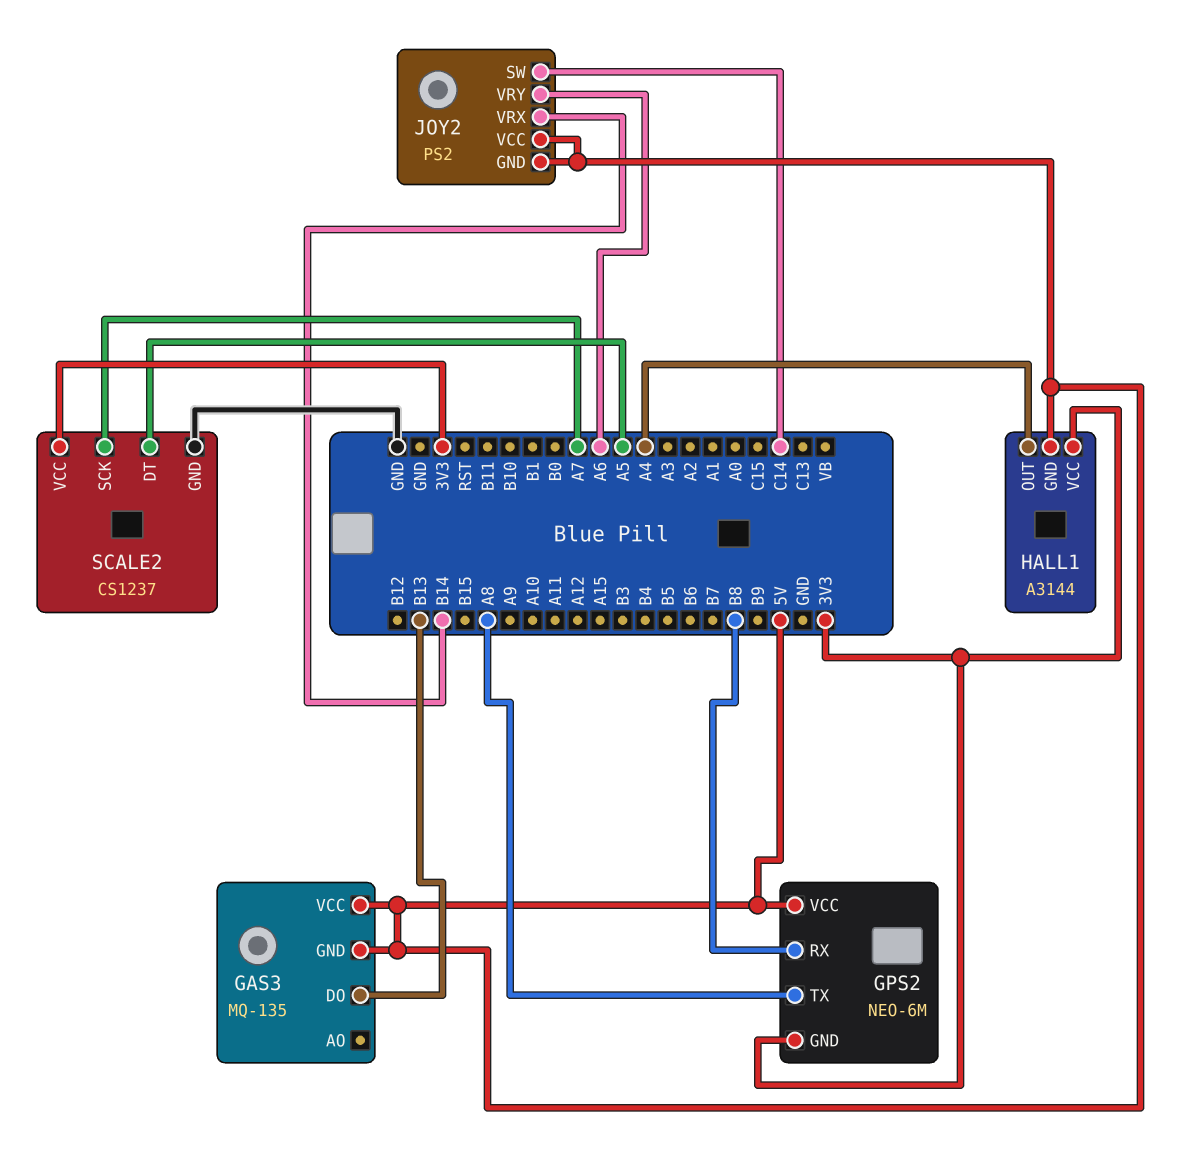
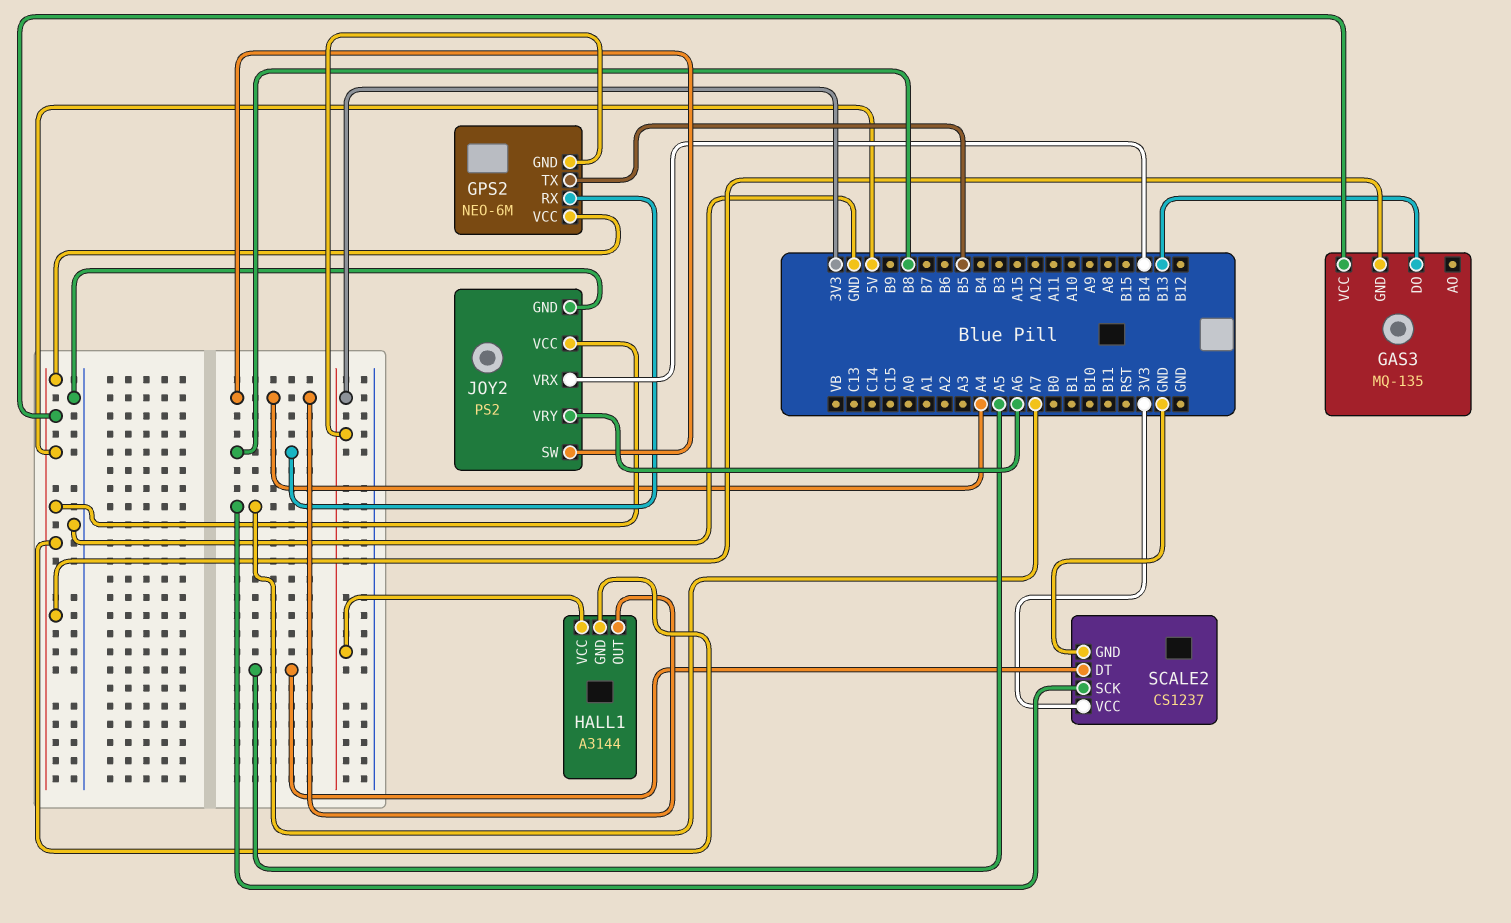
GPS2 pin TX: A8 -> B5
JOY2 pin GND: 5V -> GND
JOY2 pin SW: C14 -> A4

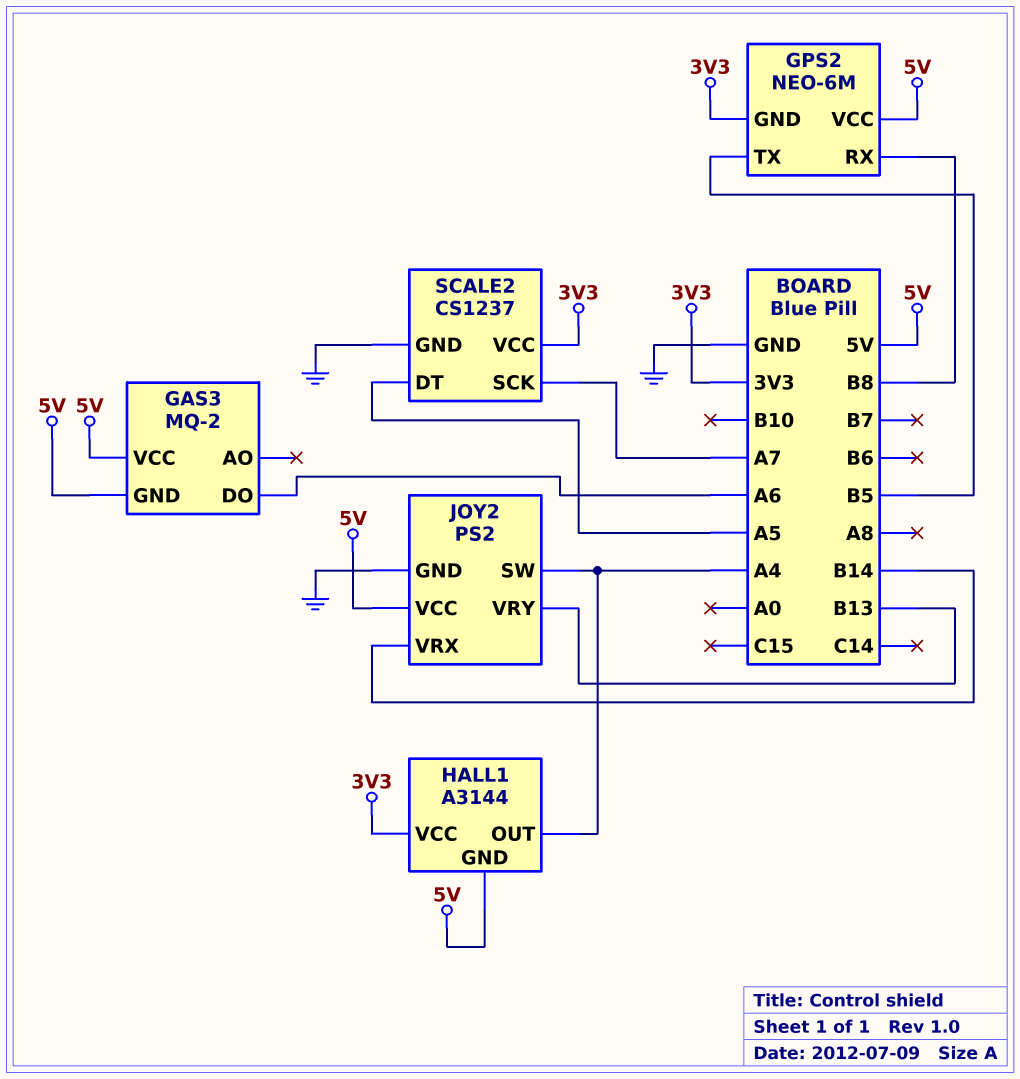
GAS3: MQ-135 -> MQ-2
GAS3 pin DO: B13 -> A6
JOY2 pin VRY: A6 -> B13

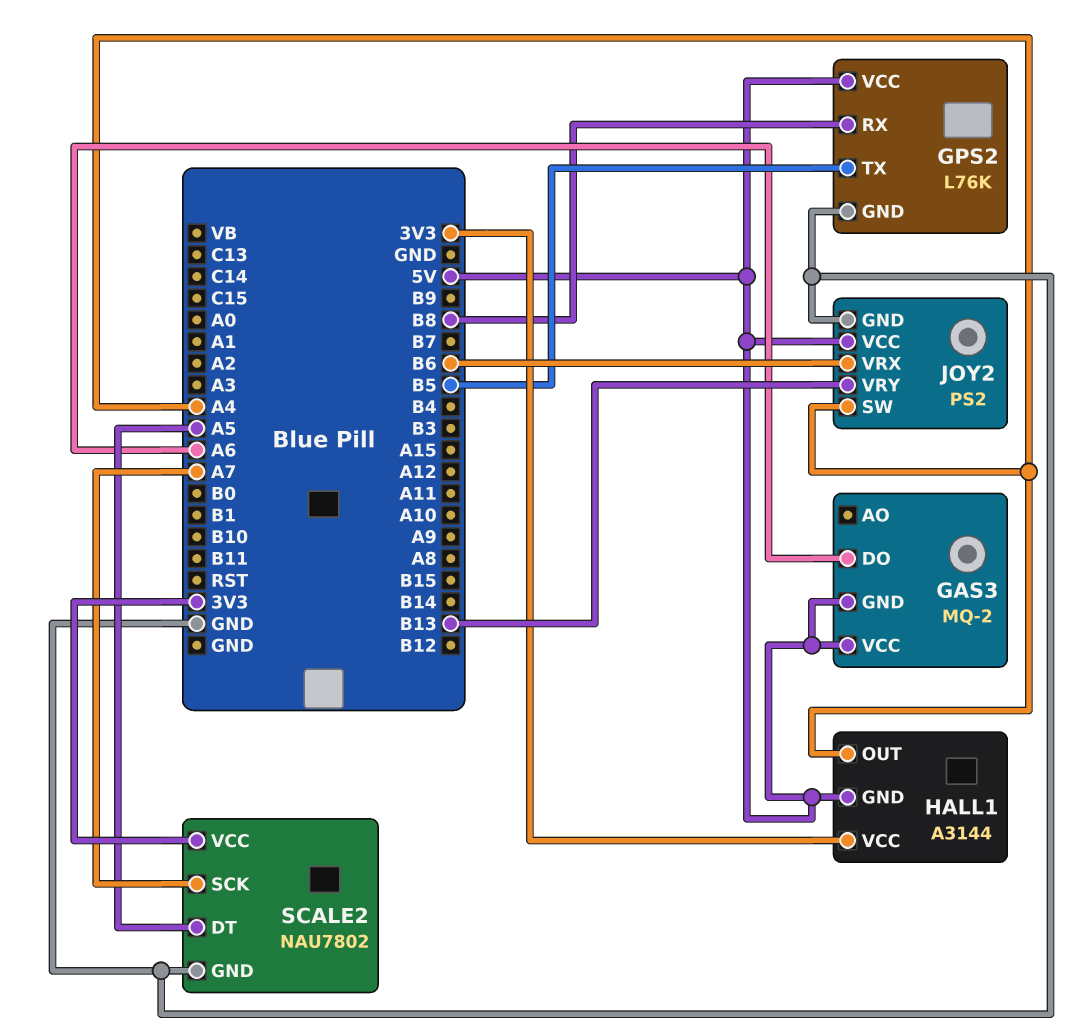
GPS2: NEO-6M -> L76K
GPS2 pin GND: 3V3 -> GND
JOY2 pin VRX: B14 -> B6
SCALE2: CS1237 -> NAU7802

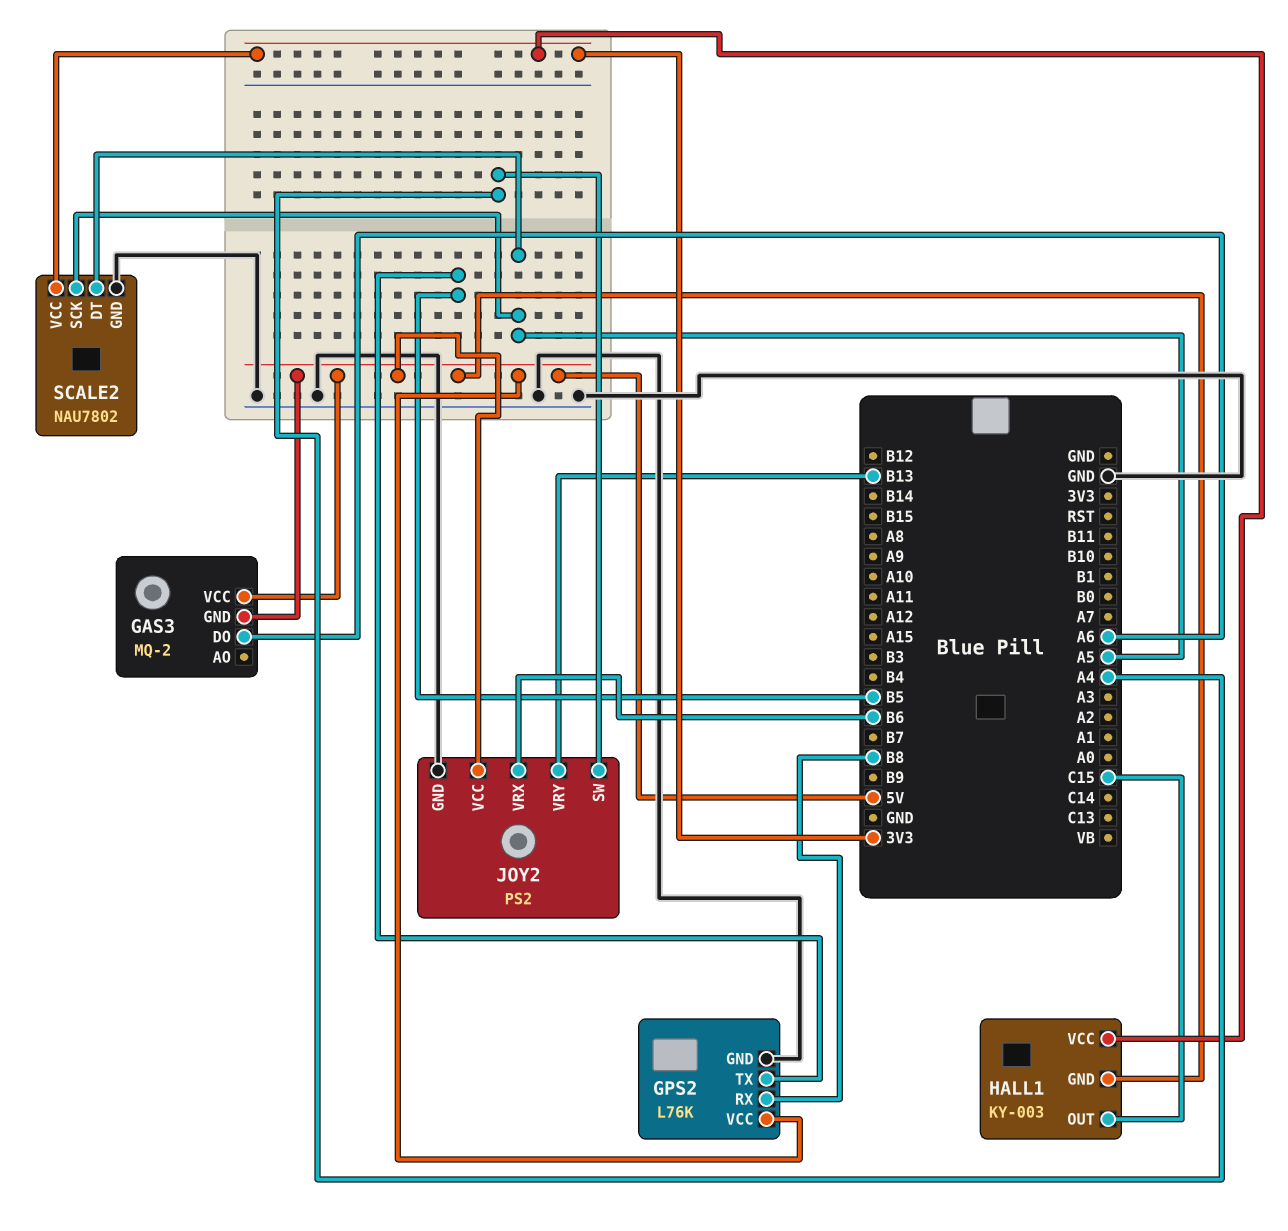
HALL1: A3144 -> KY-003
HALL1 pin OUT: A4 -> C15
SCALE2 pin SCK: A7 -> A5

